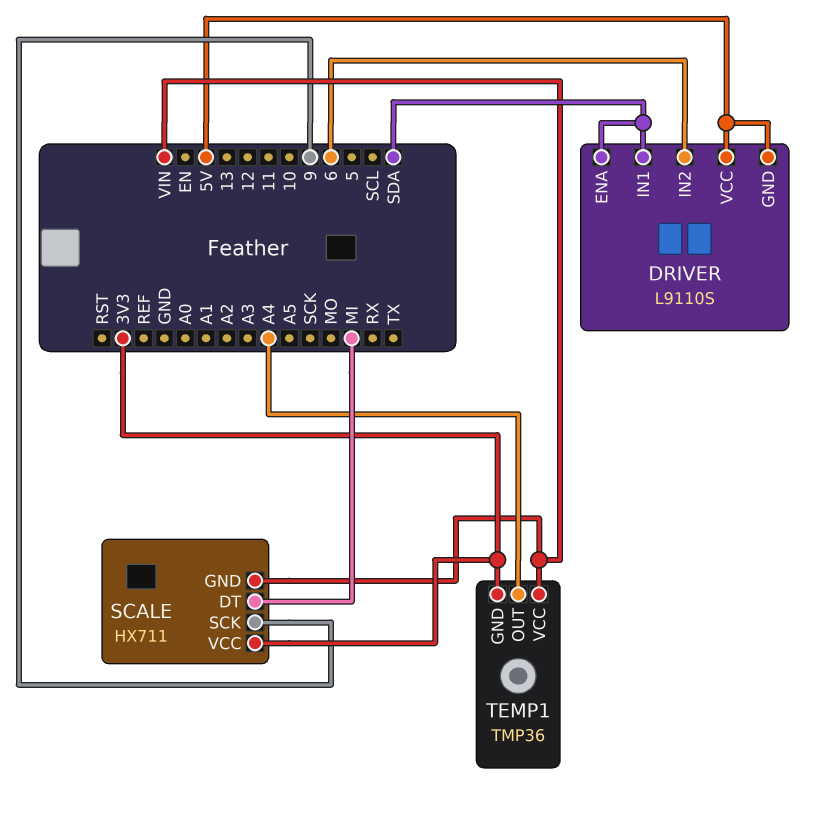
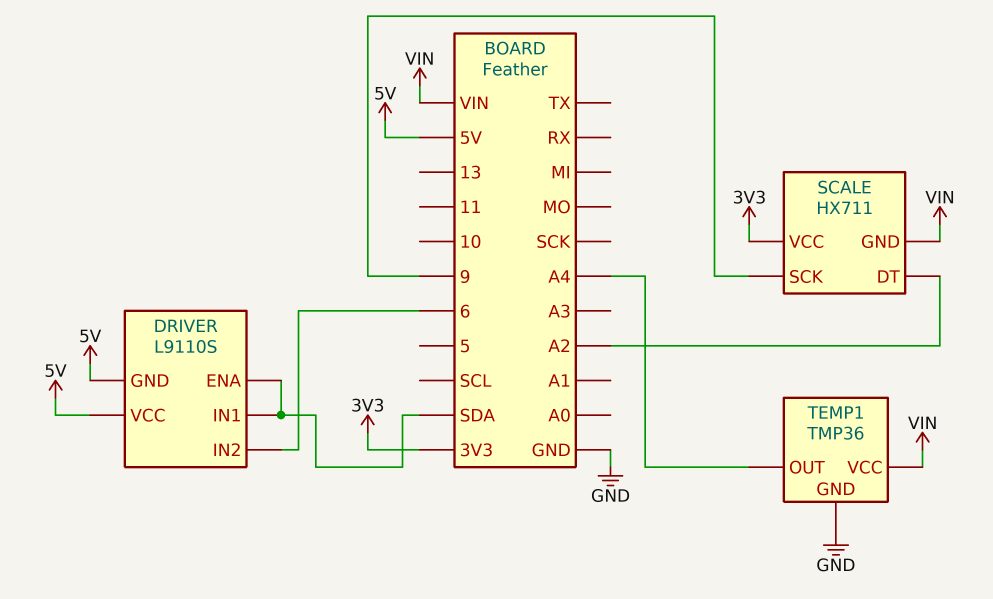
SCALE pin DT: MI -> A2
TEMP1 pin GND: 3V3 -> GND

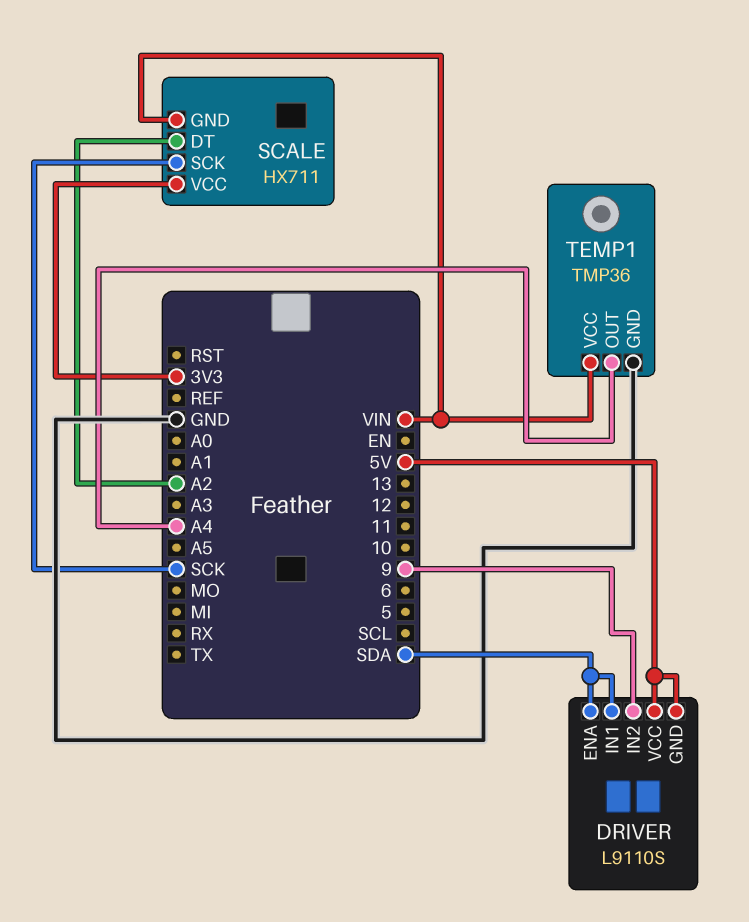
DRIVER pin IN2: 6 -> 9
SCALE pin SCK: 9 -> SCK

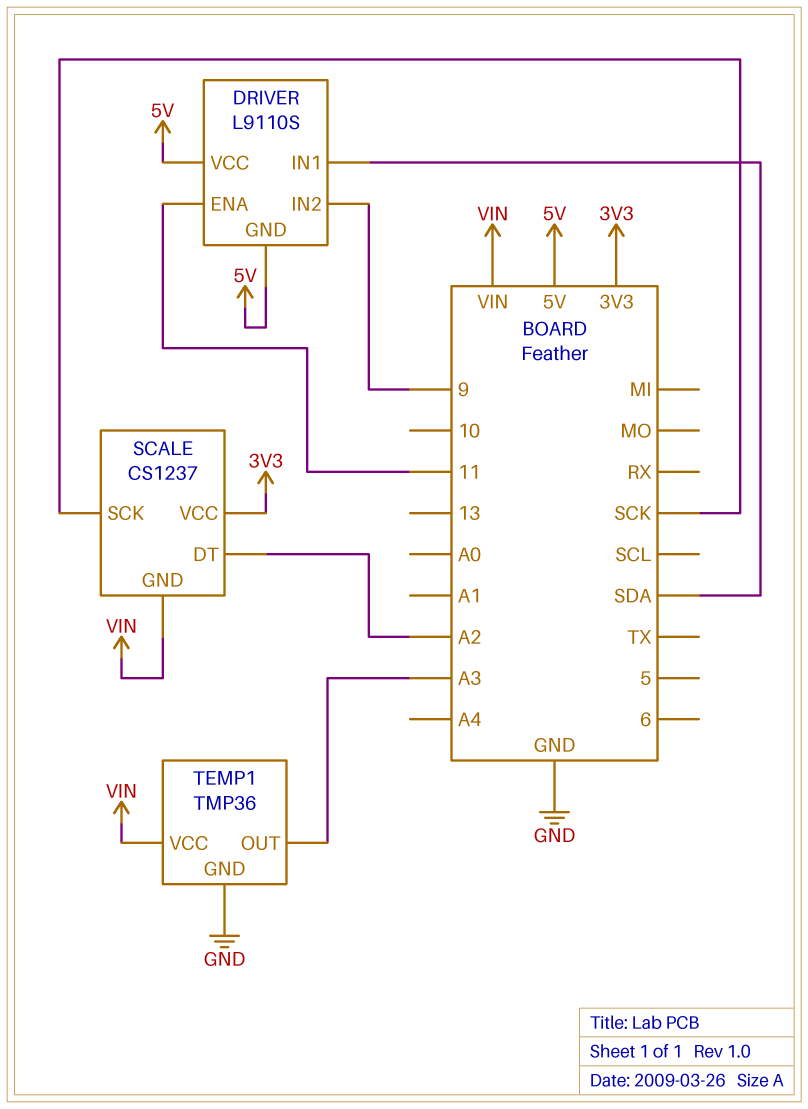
DRIVER pin ENA: SDA -> 11
SCALE: HX711 -> CS1237
TEMP1 pin OUT: A4 -> A3

